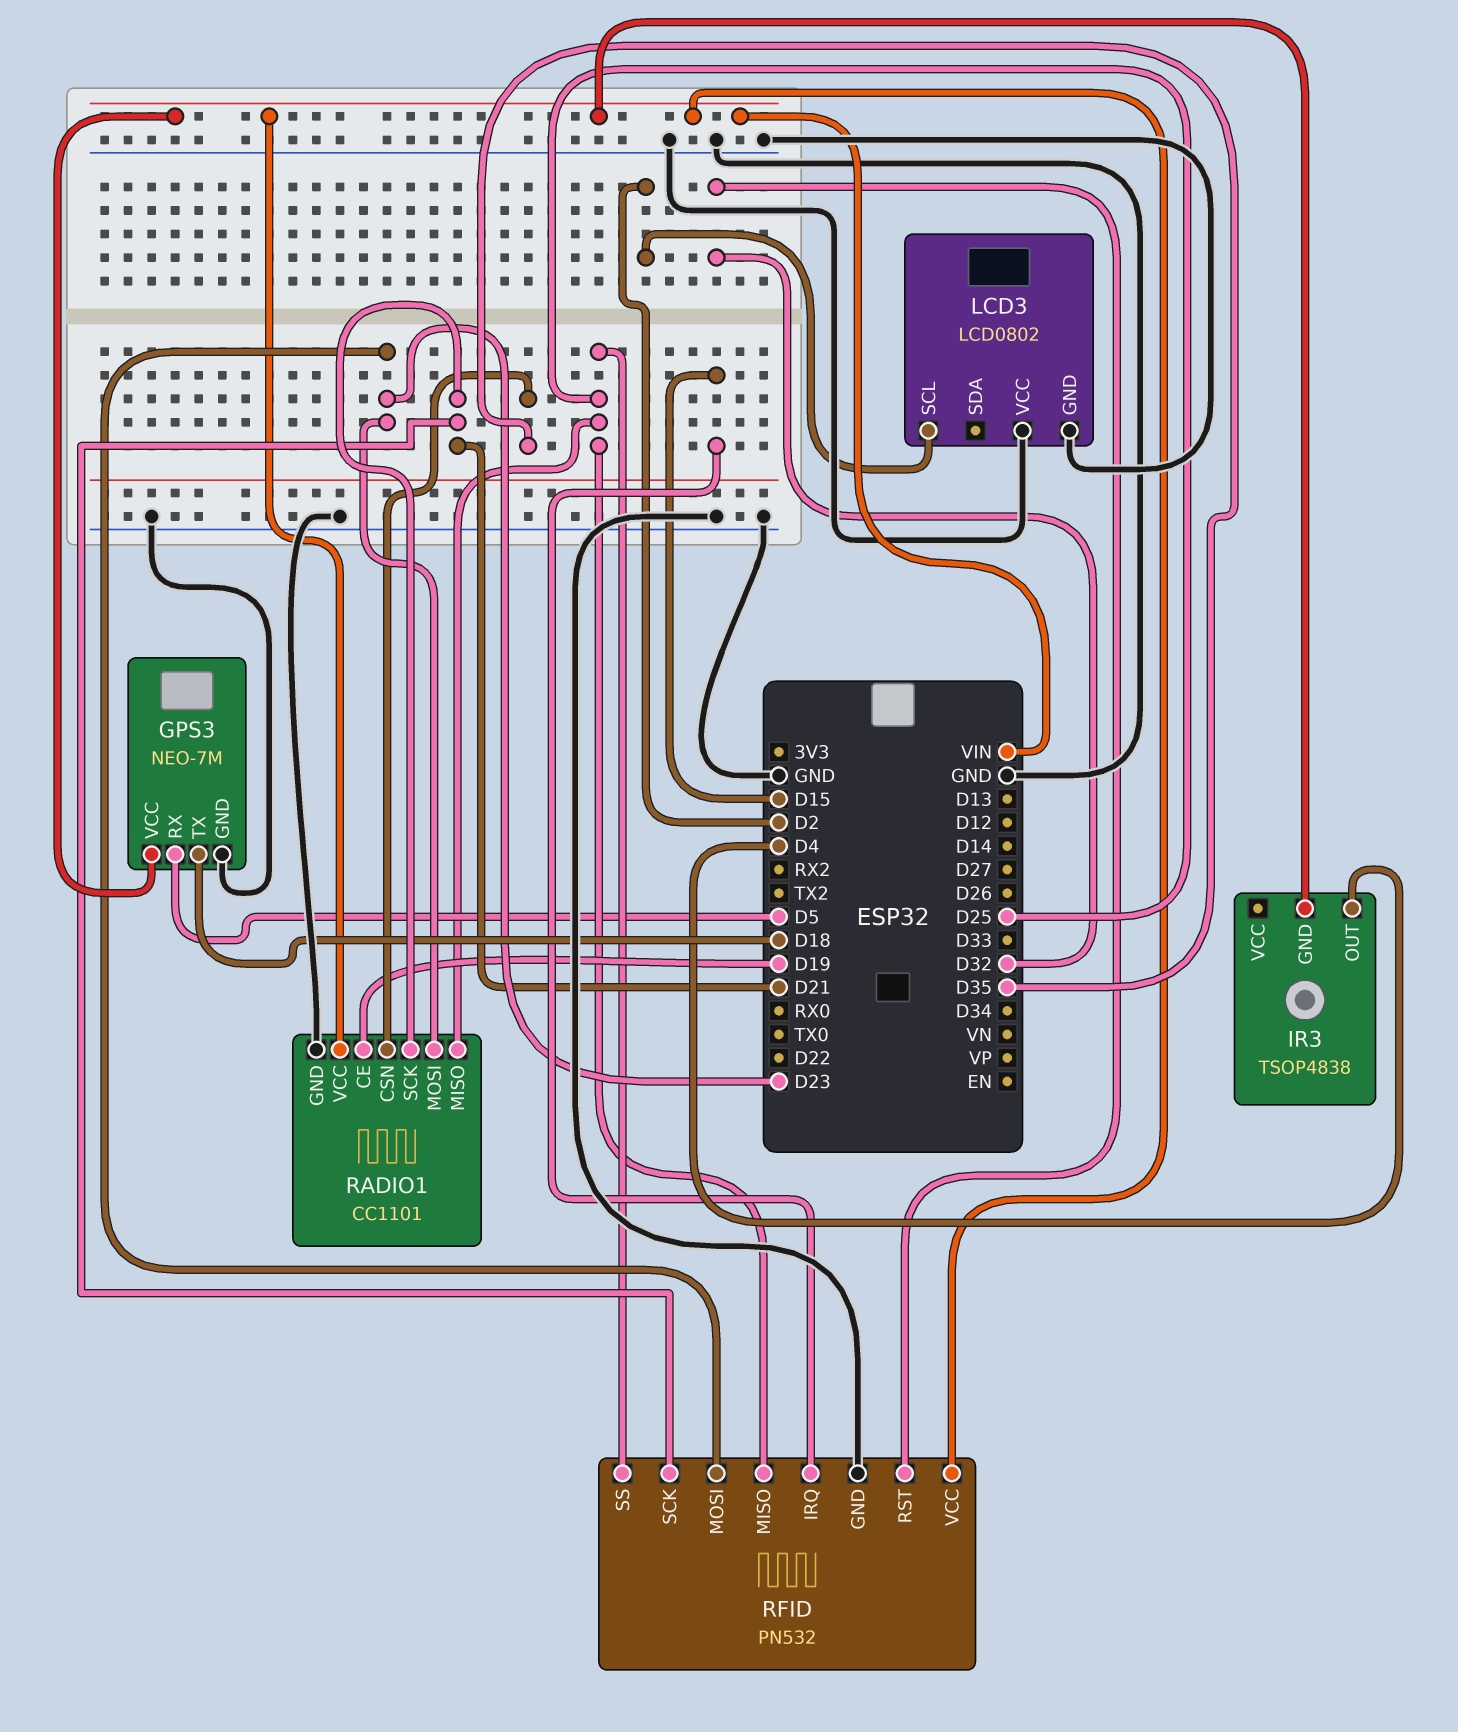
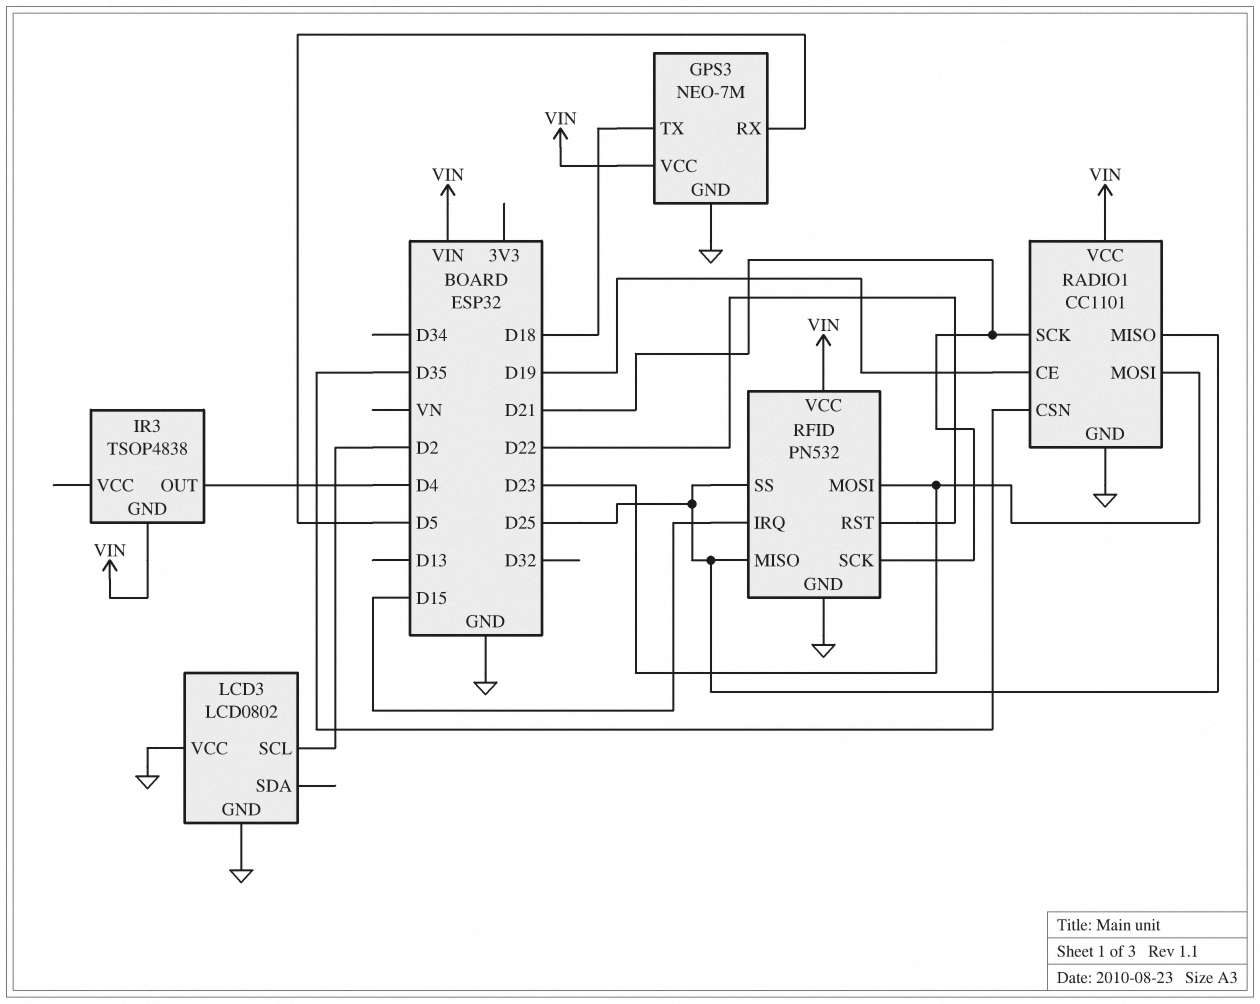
RFID pin RST: D32 -> D22

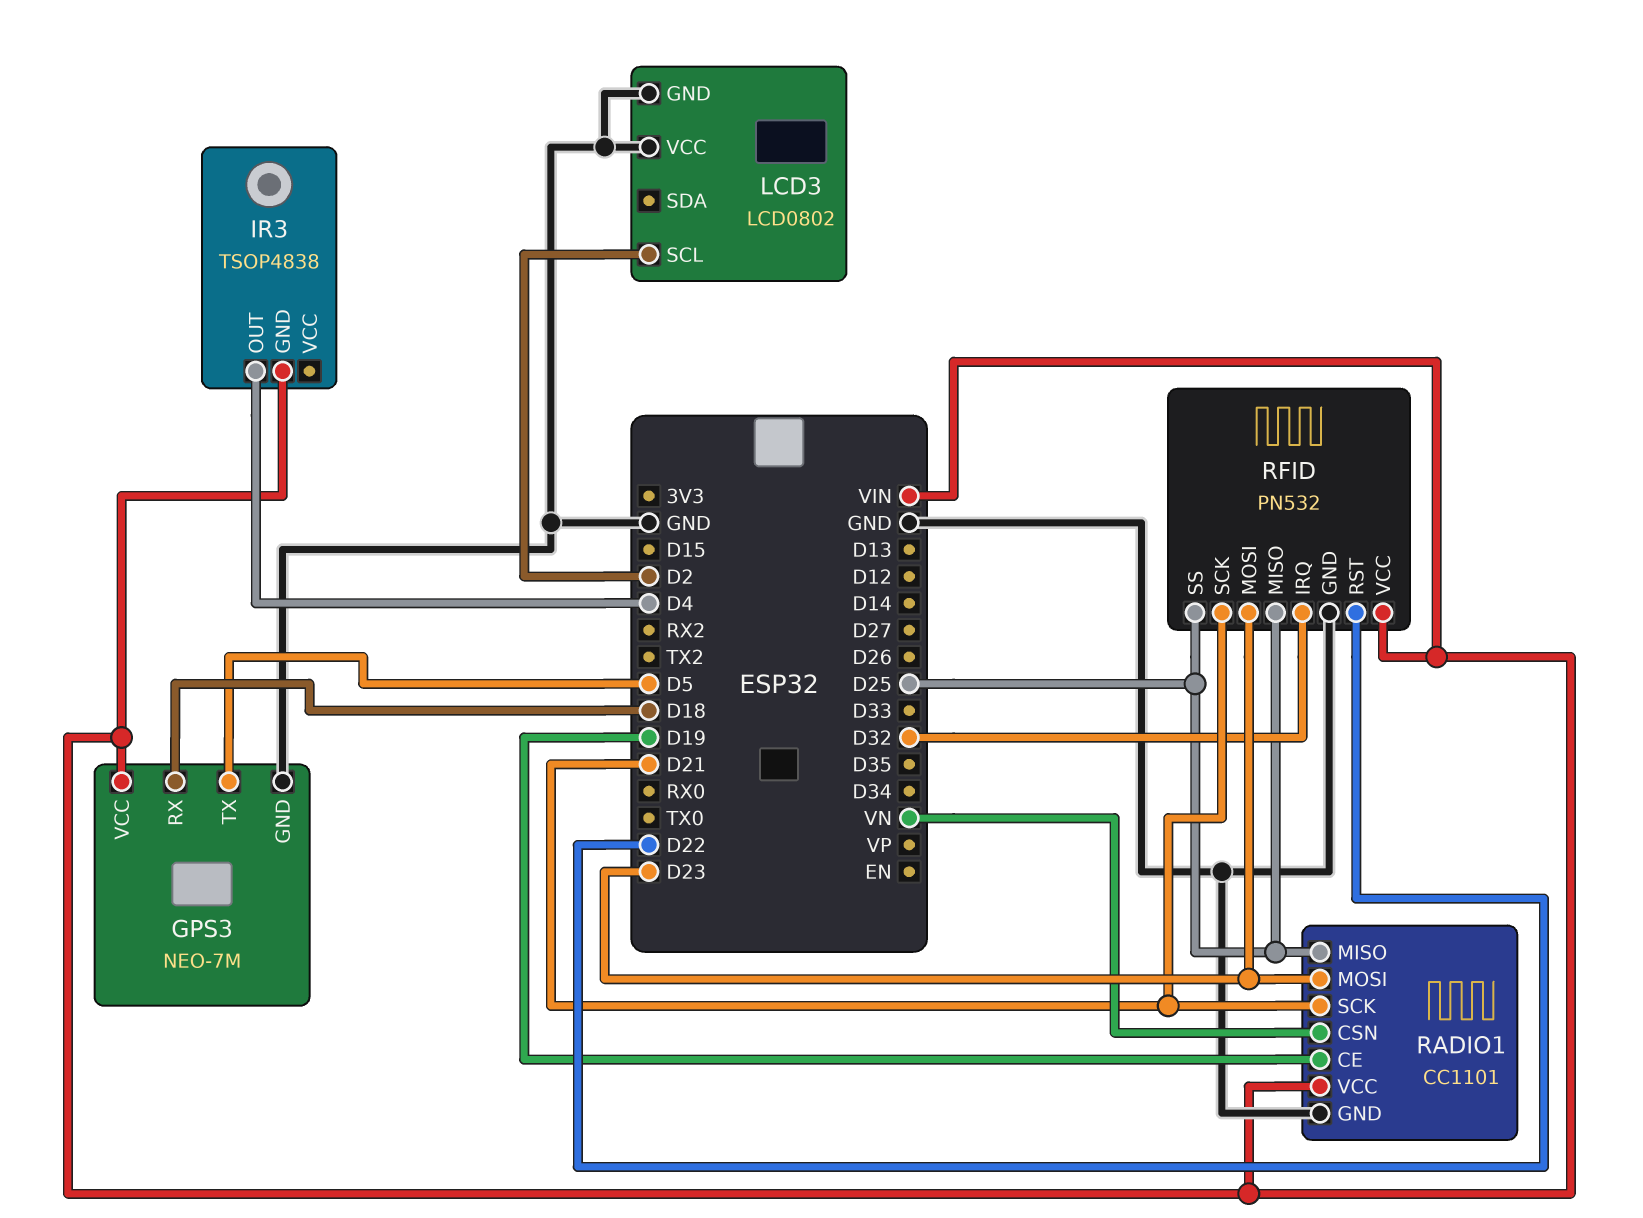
GPS3 pin RX: D5 -> D18
GPS3 pin TX: D18 -> D5
RADIO1 pin CSN: D35 -> VN
RFID pin IRQ: D15 -> D32

